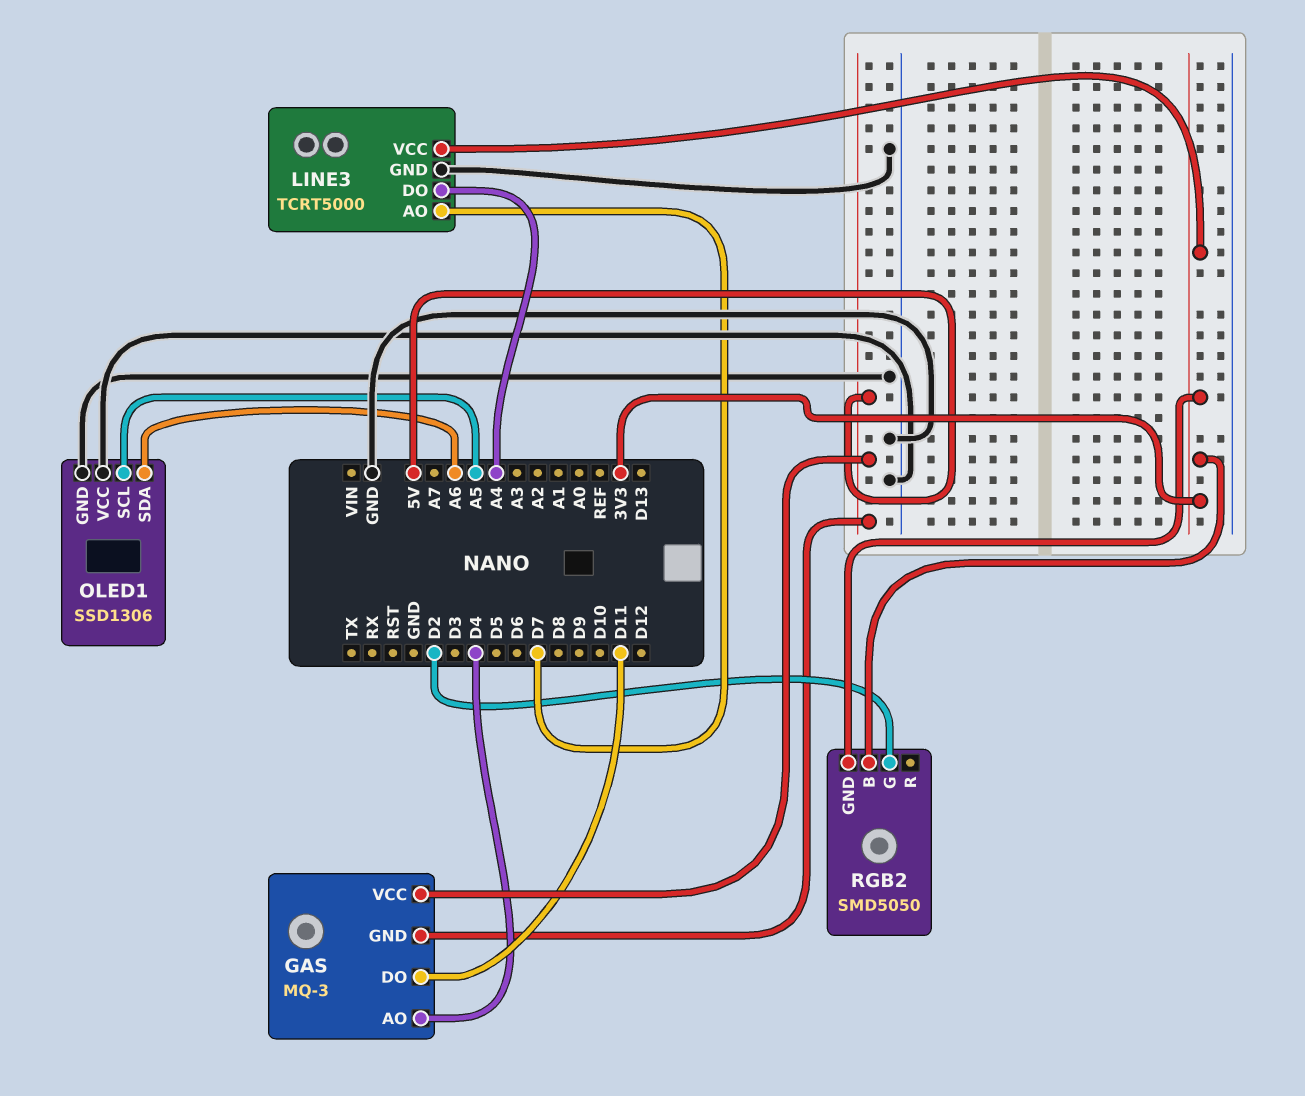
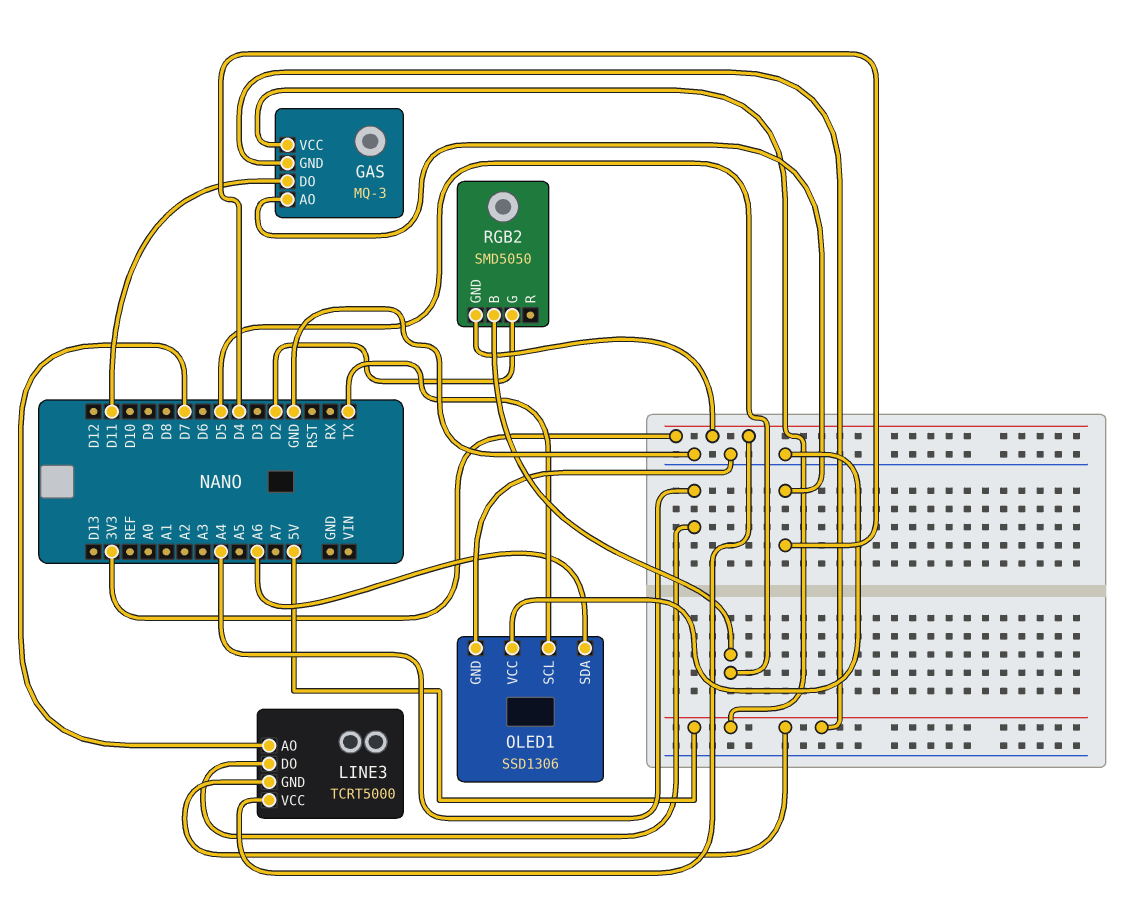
LINE3 pin GND: GND -> 5V
OLED1 pin SCL: A5 -> TX
RGB2 pin B: 3V3 -> D5

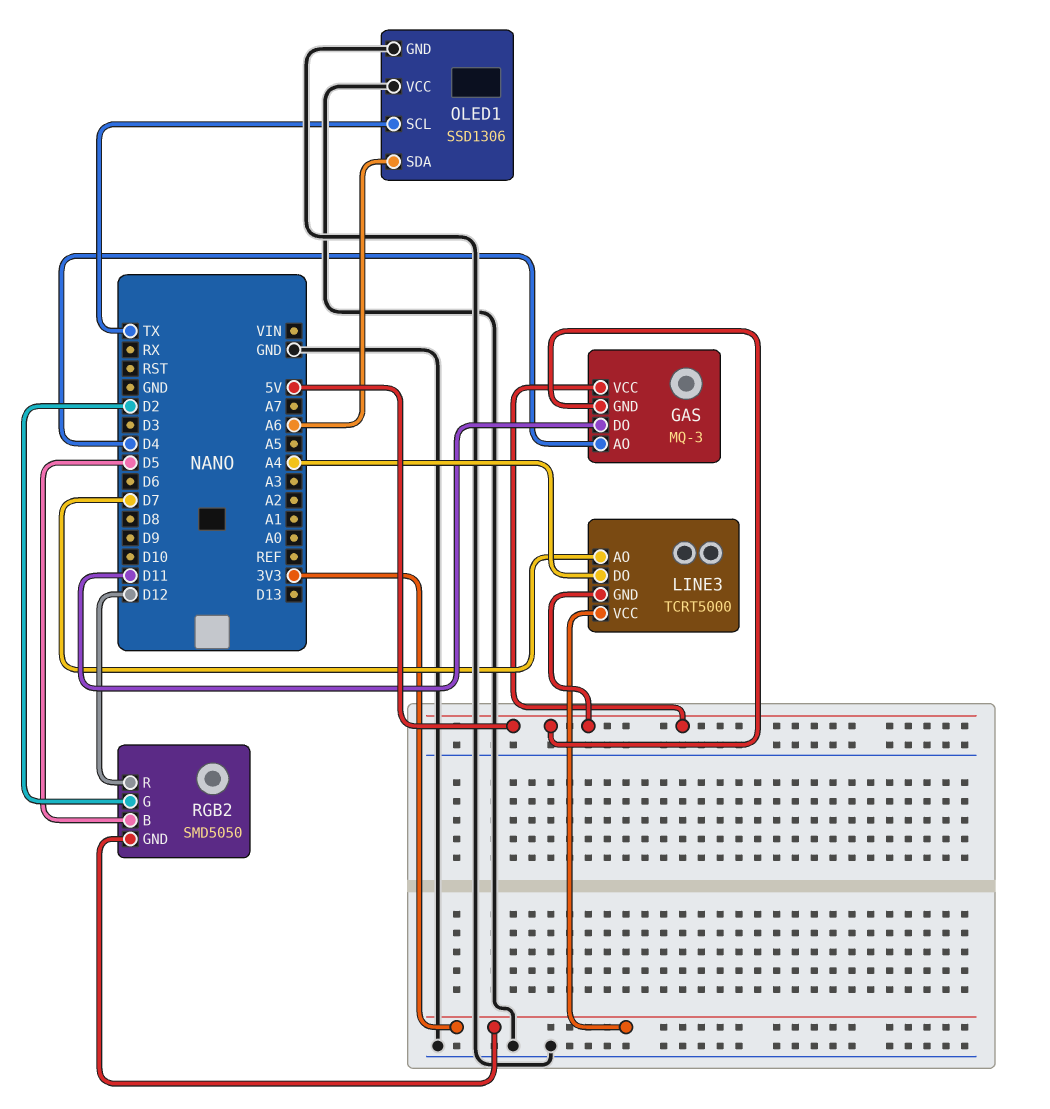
RGB2 pin R: none -> D12

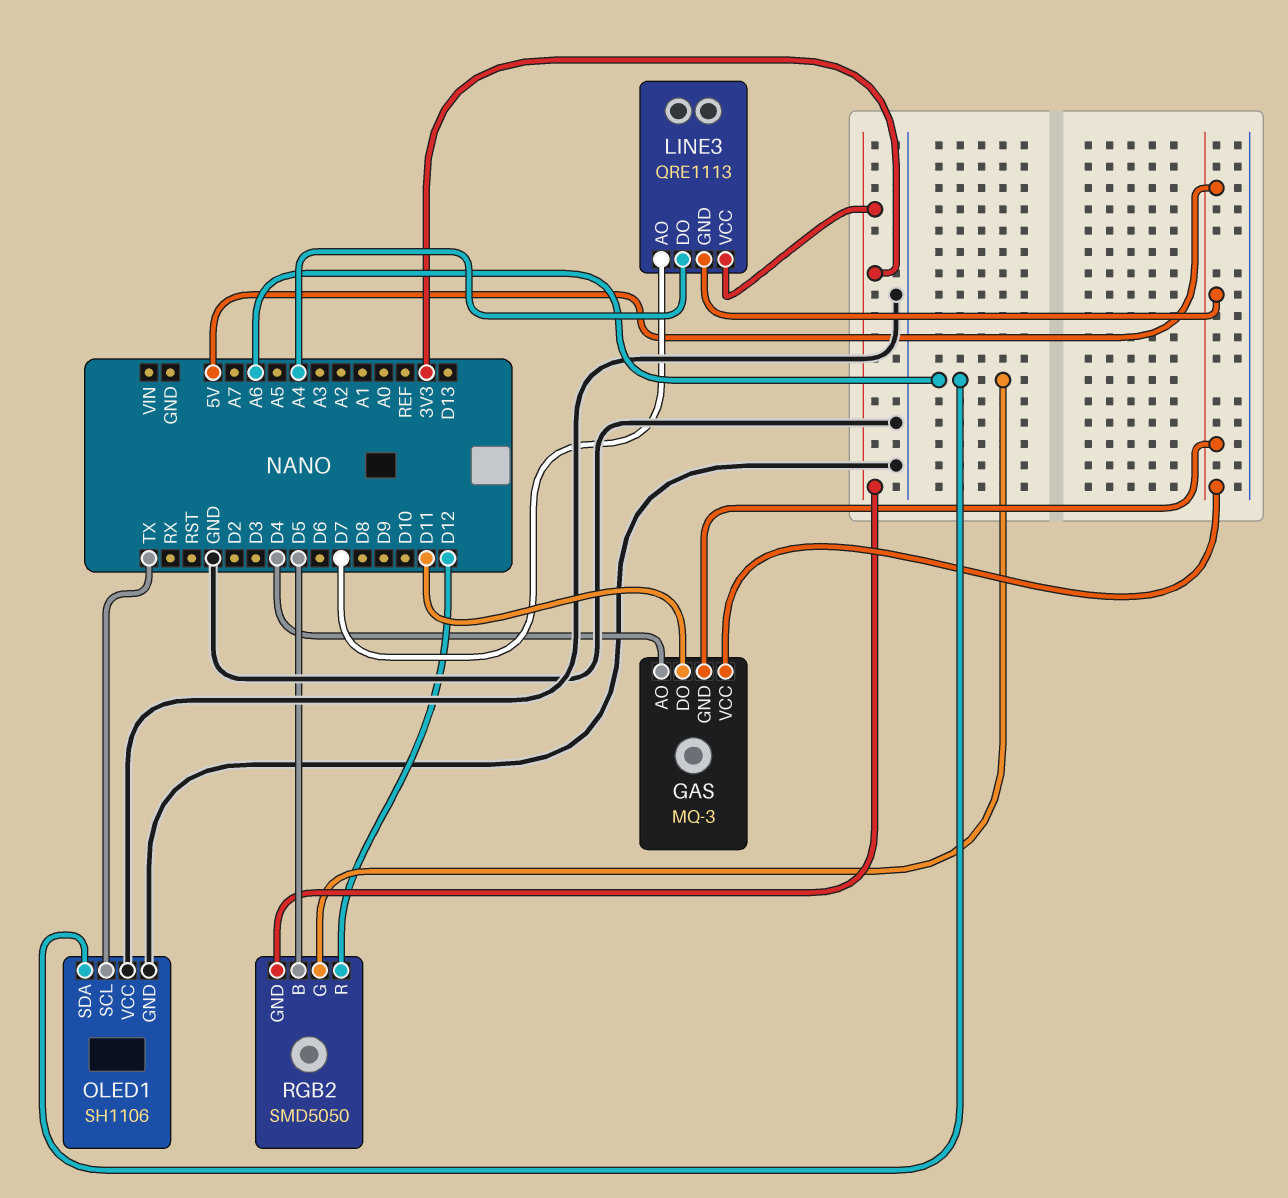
LINE3: TCRT5000 -> QRE1113
OLED1: SSD1306 -> SH1106
RGB2 pin G: D2 -> A6

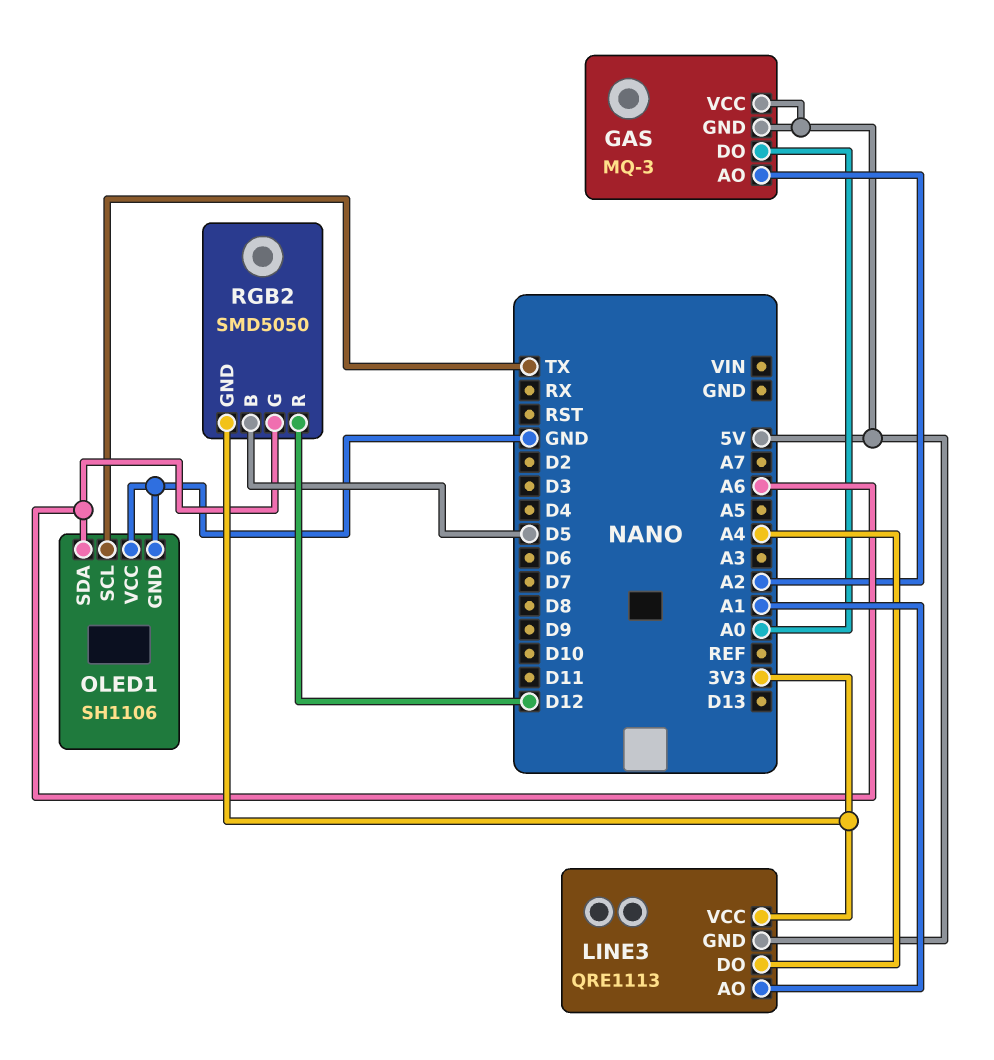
GAS pin AO: D4 -> A2
GAS pin DO: D11 -> A0
LINE3 pin AO: D7 -> A1

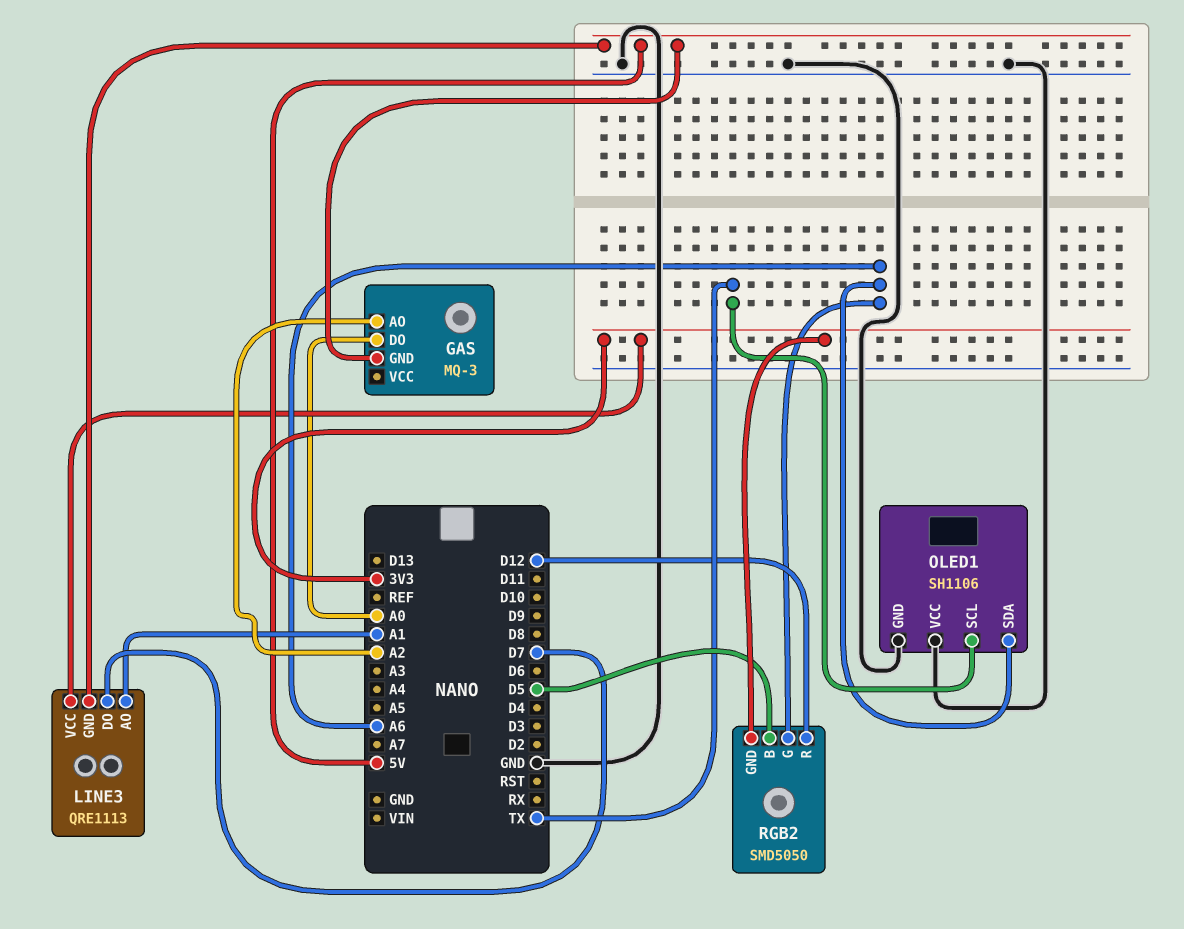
GAS pin VCC: 5V -> none
LINE3 pin DO: A4 -> D7

